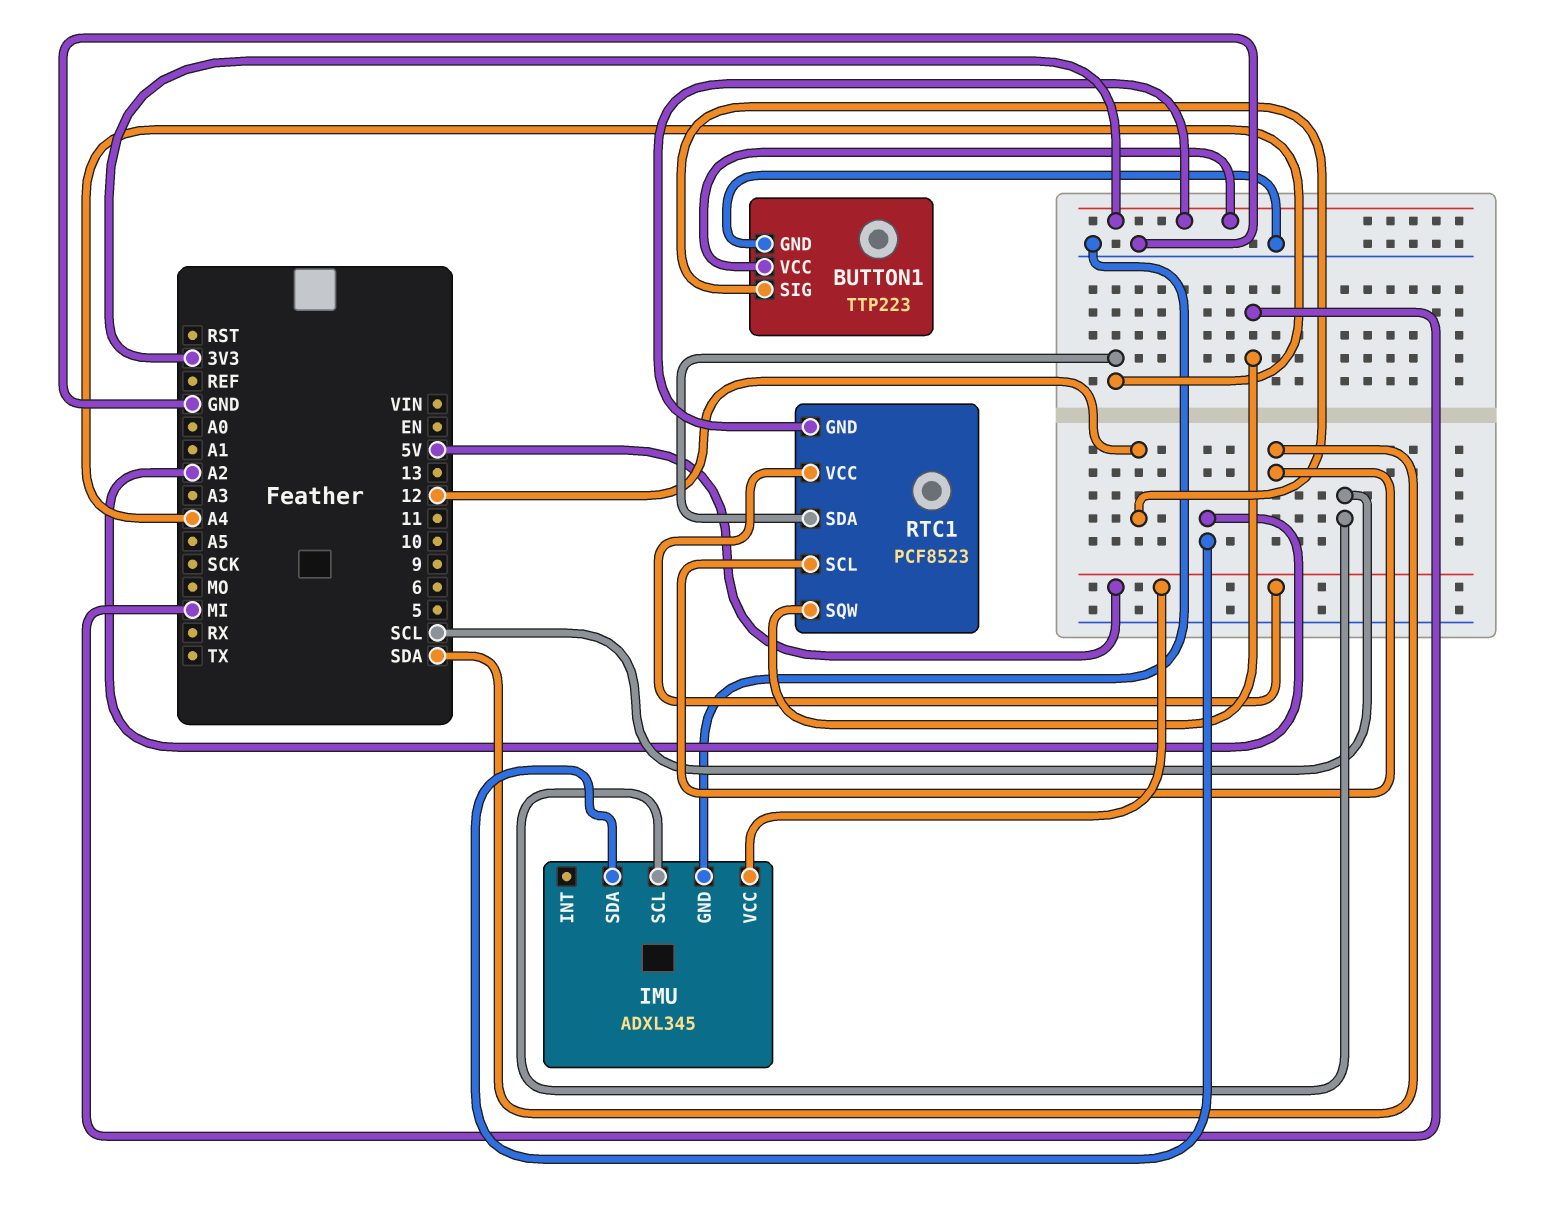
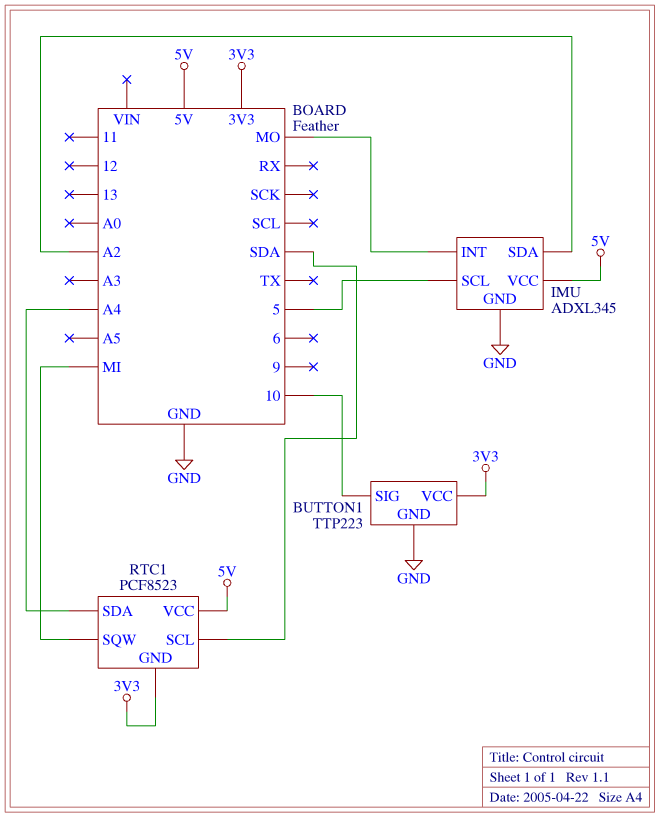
BUTTON1 pin SIG: 12 -> 10
IMU pin INT: none -> MO
IMU pin SCL: SCL -> 5

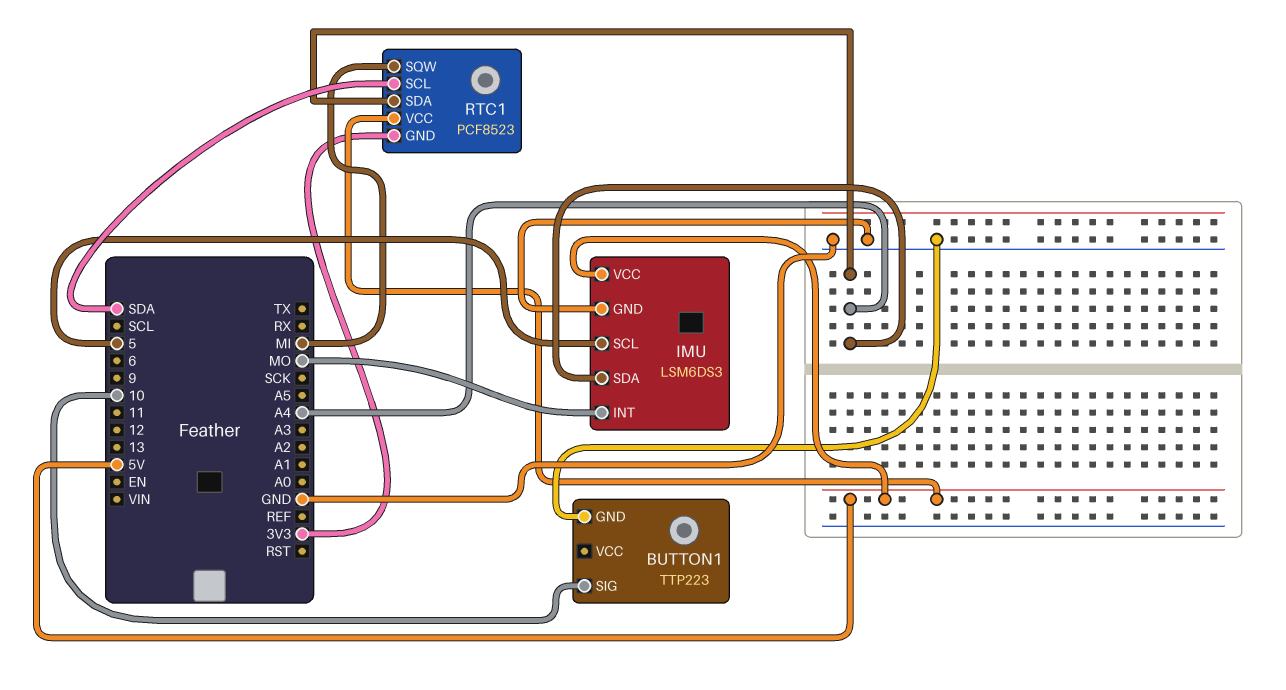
BUTTON1 pin VCC: 3V3 -> none
IMU: ADXL345 -> LSM6DS3
IMU pin SDA: A2 -> A4

